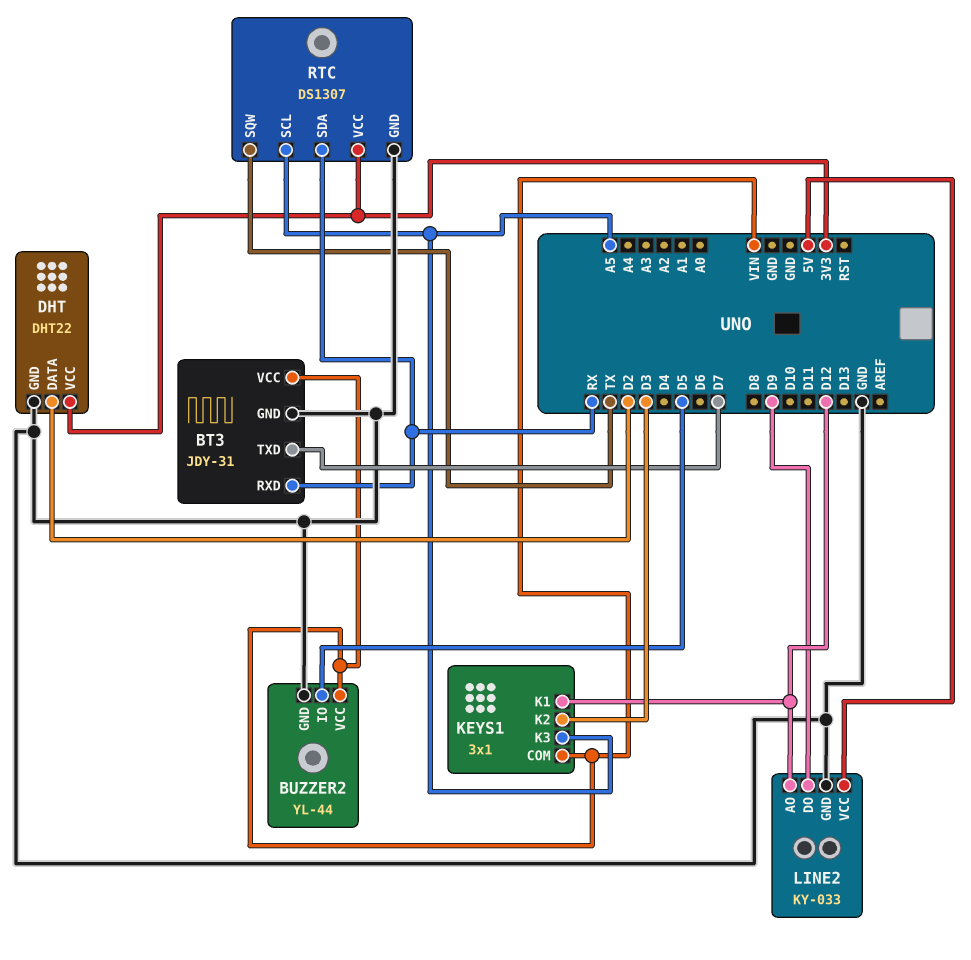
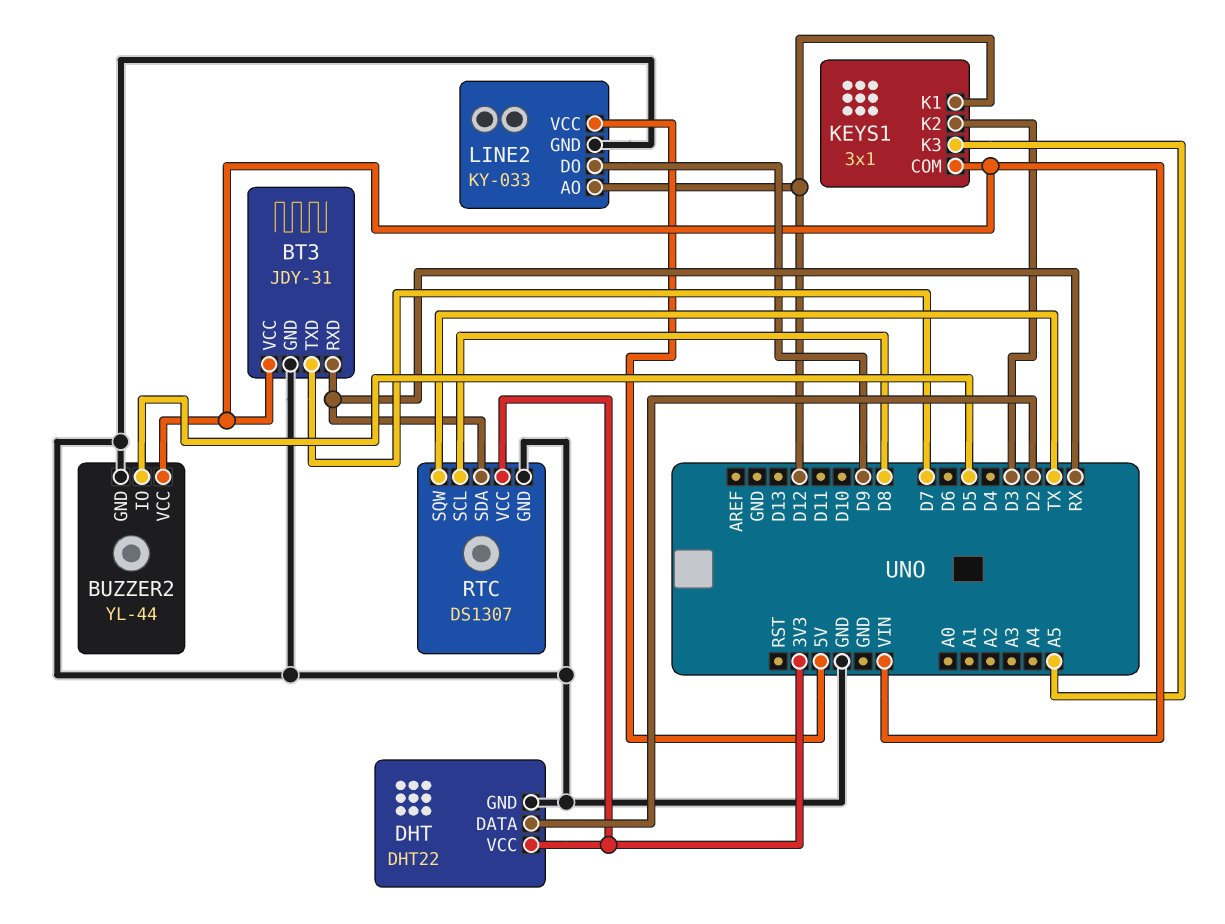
RTC pin SCL: A5 -> D8

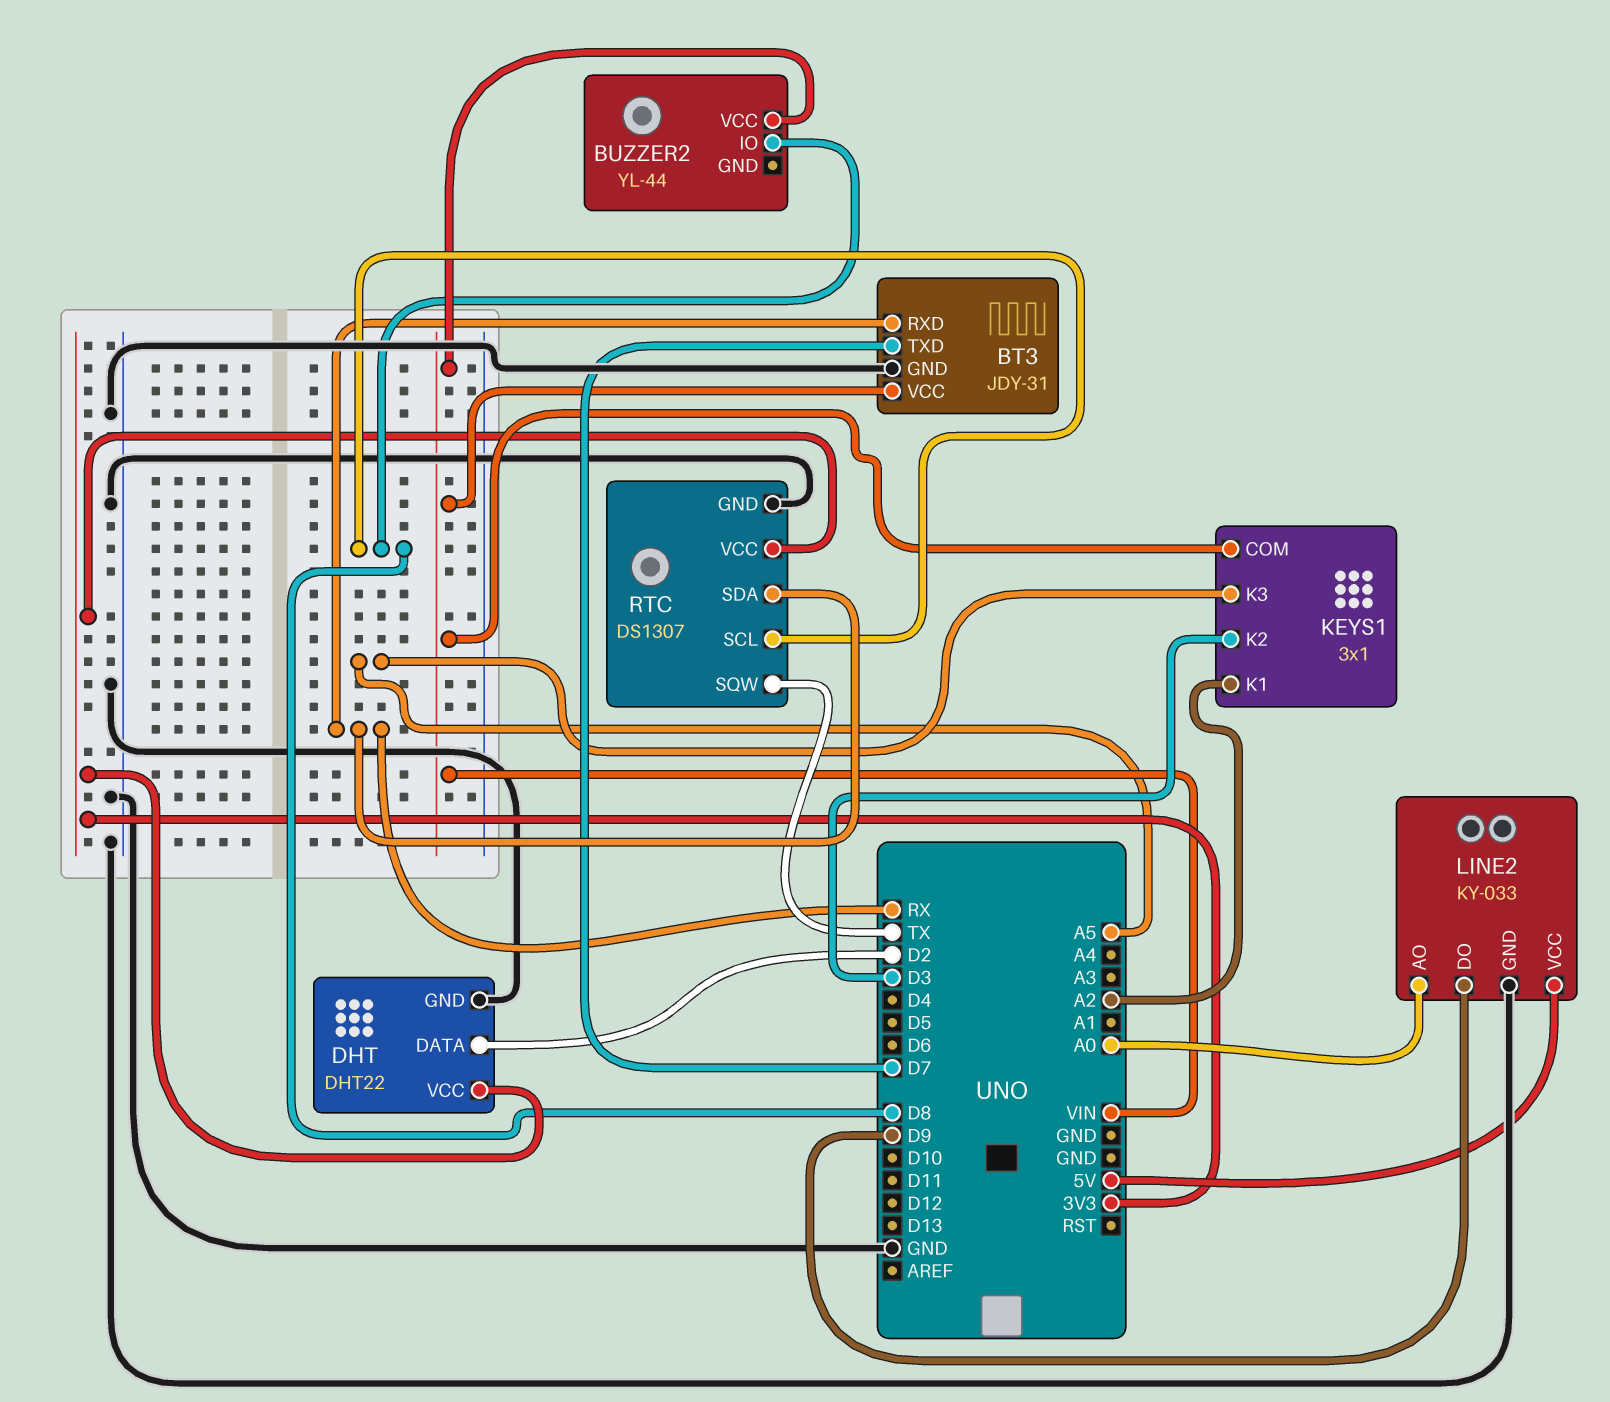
BUZZER2 pin GND: GND -> none
BUZZER2 pin IO: D5 -> D8
KEYS1 pin K1: D12 -> A2
LINE2 pin AO: D12 -> A0

